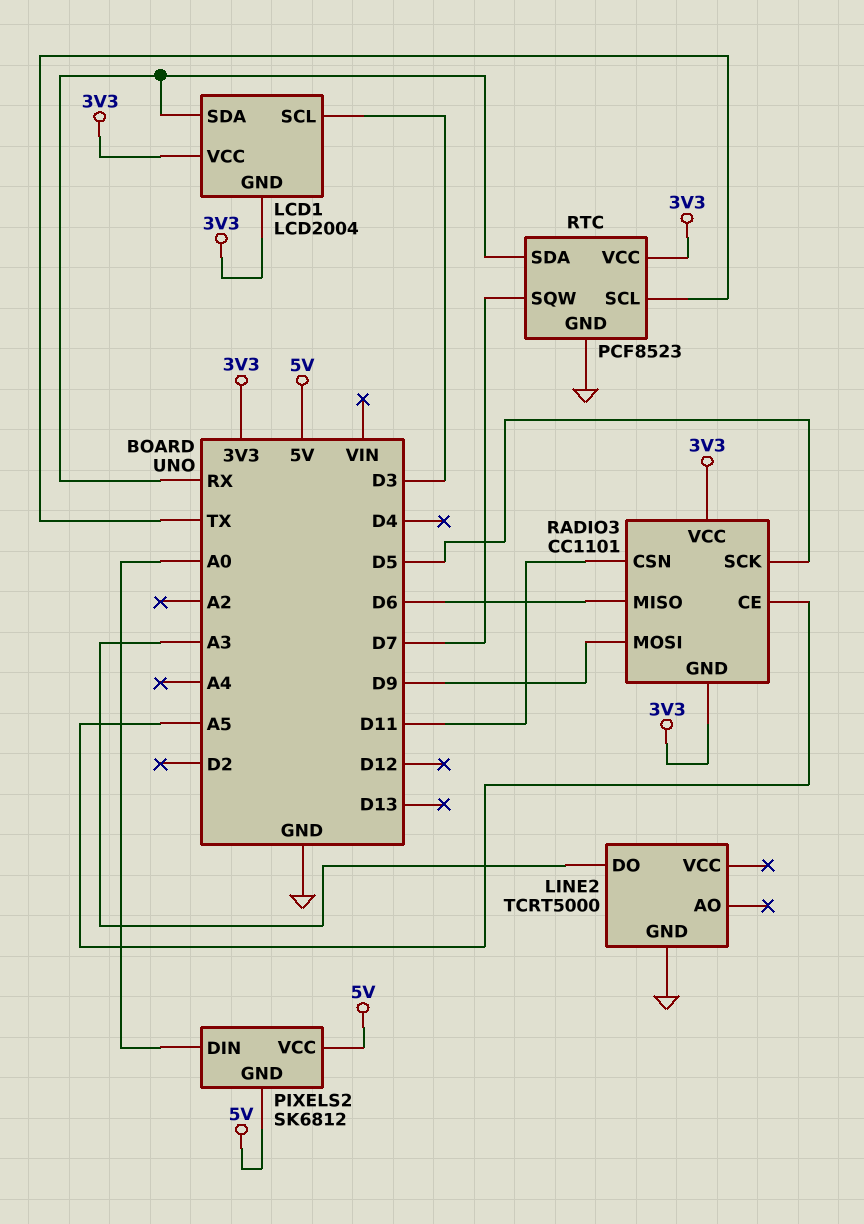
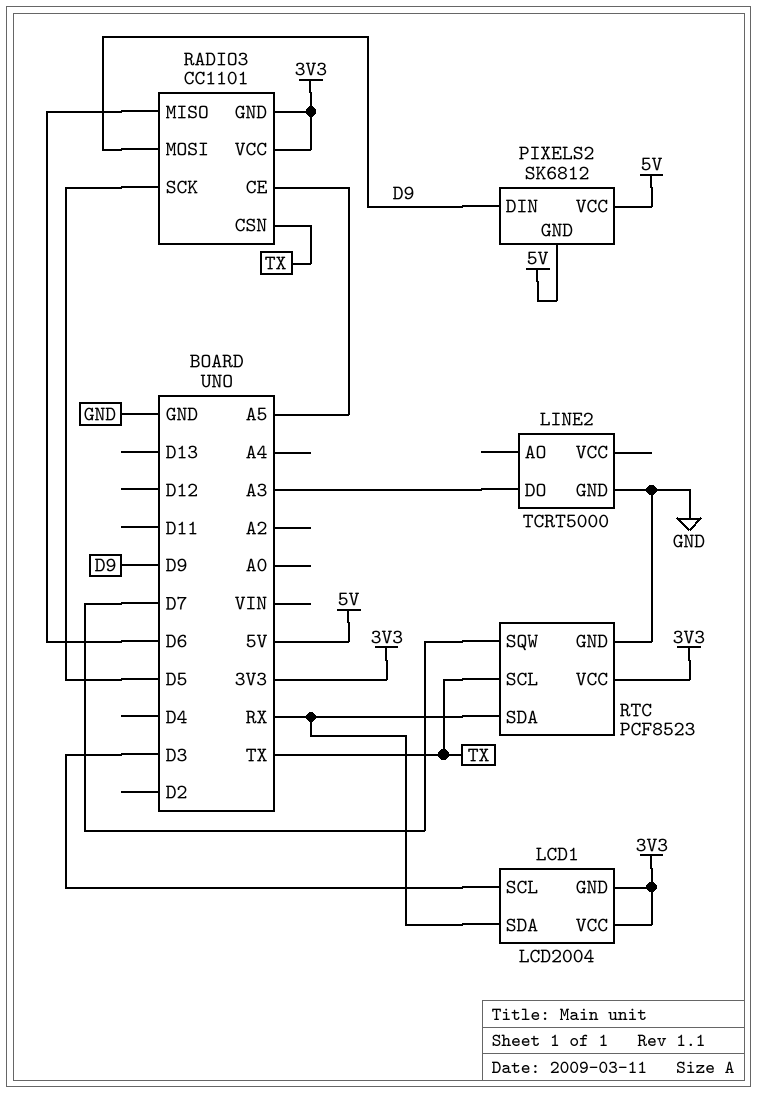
PIXELS2 pin DIN: A0 -> D9
RADIO3 pin CSN: D11 -> TX

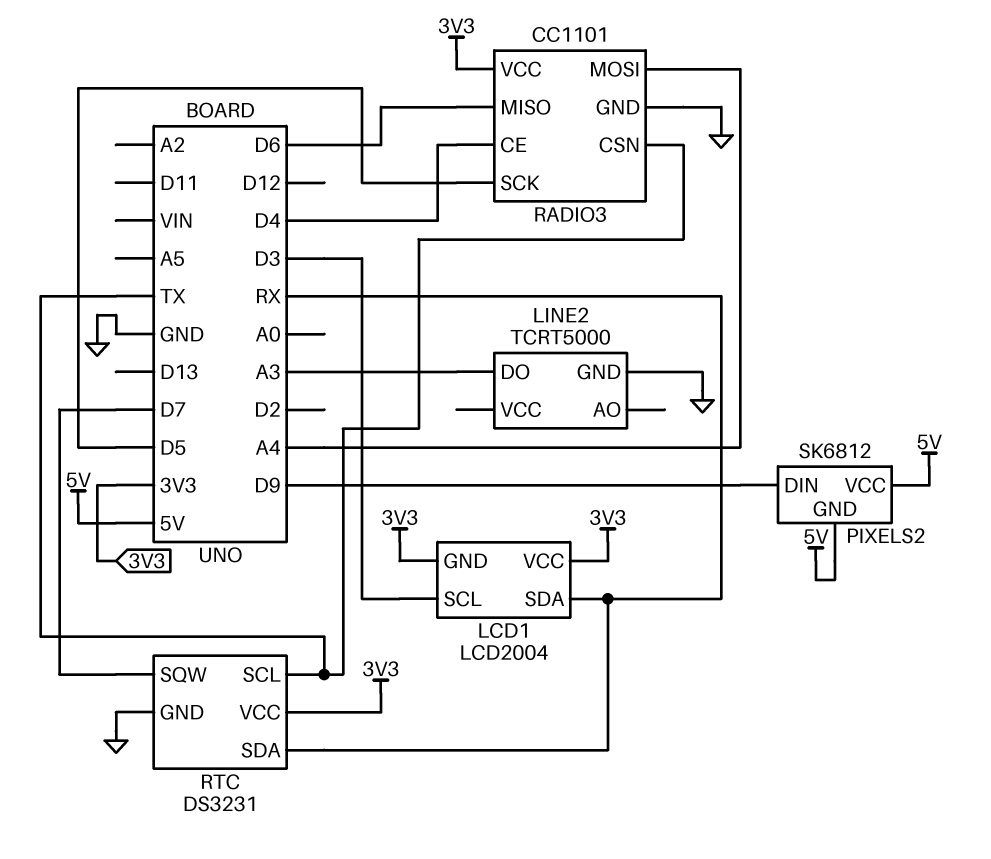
RADIO3 pin CE: A5 -> D4
RADIO3 pin GND: 3V3 -> GND
RADIO3 pin MOSI: D9 -> A4
RTC: PCF8523 -> DS3231

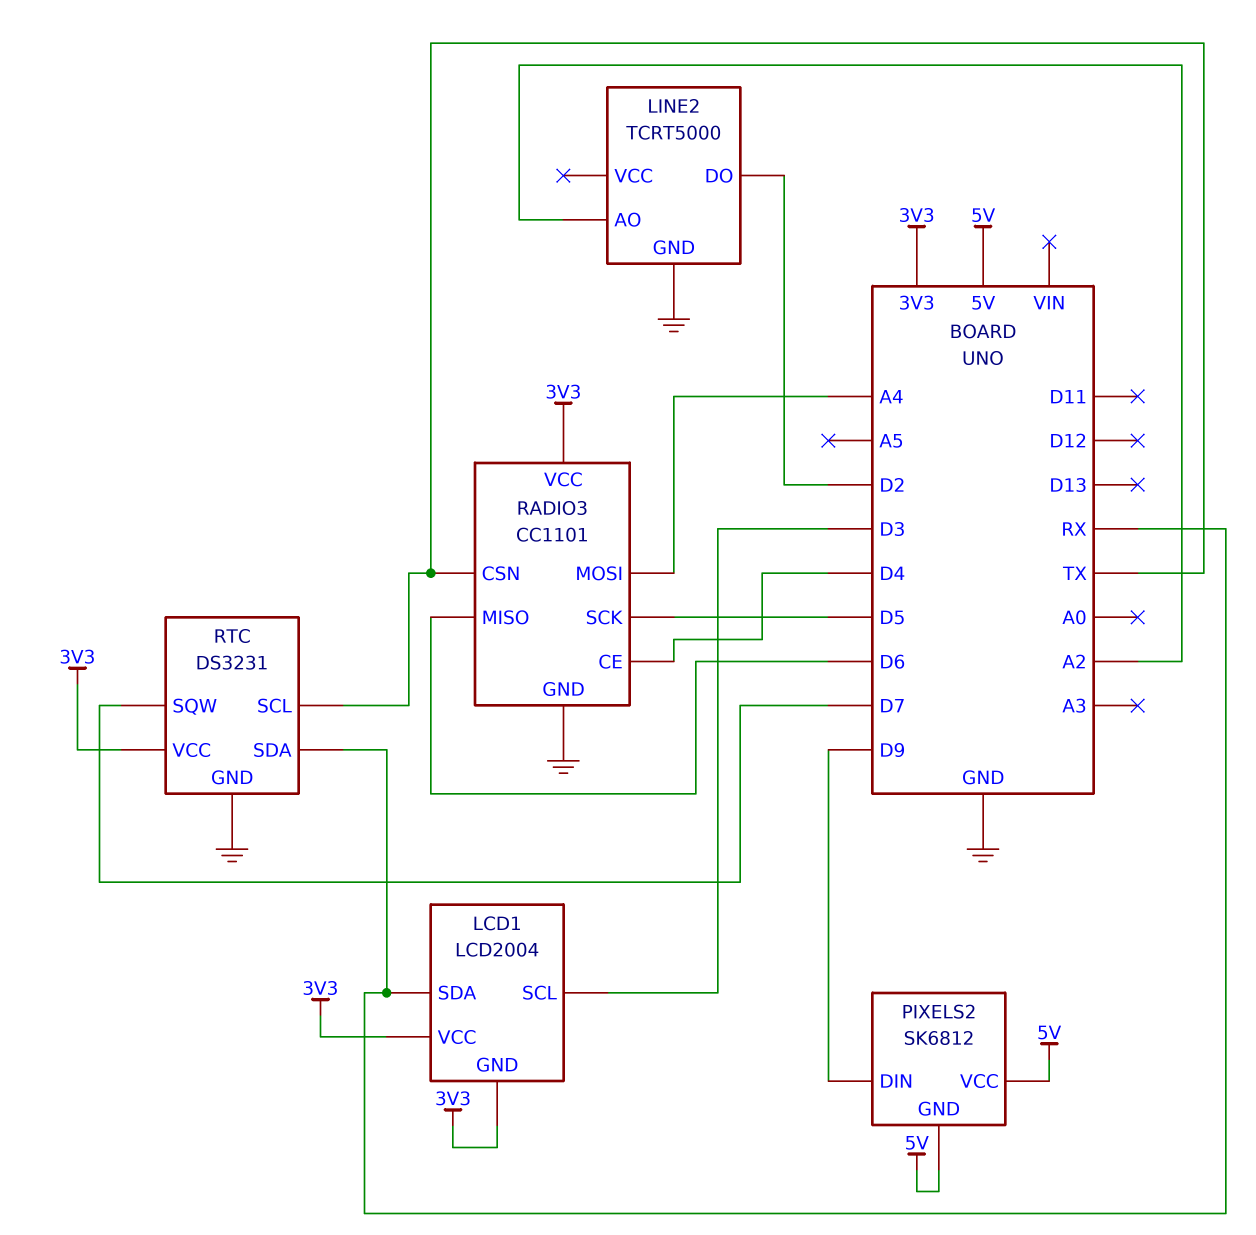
LINE2 pin AO: none -> A2
LINE2 pin DO: A3 -> D2

